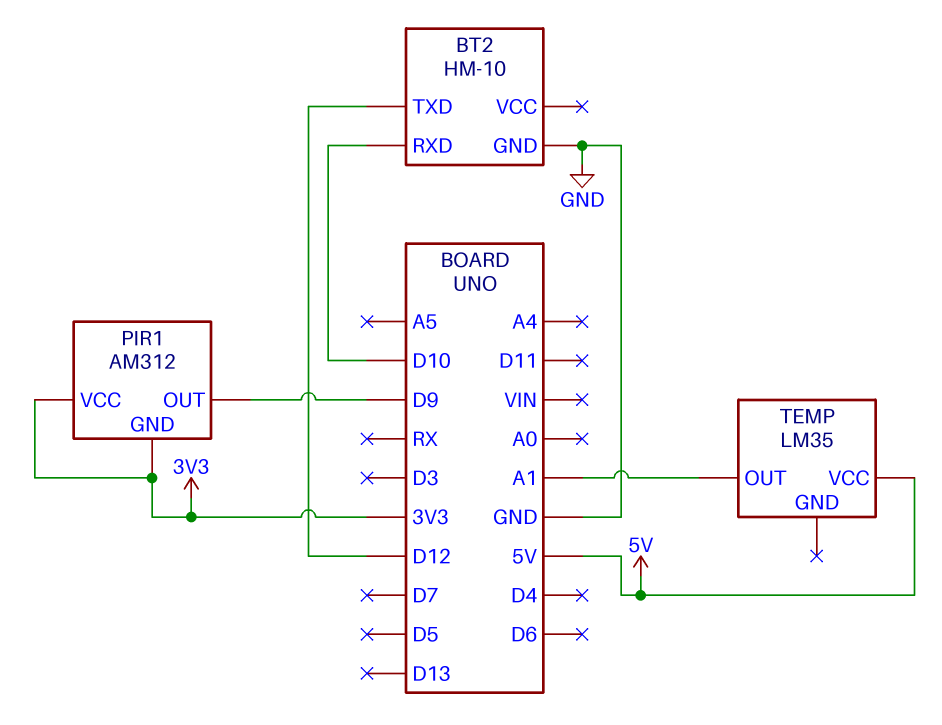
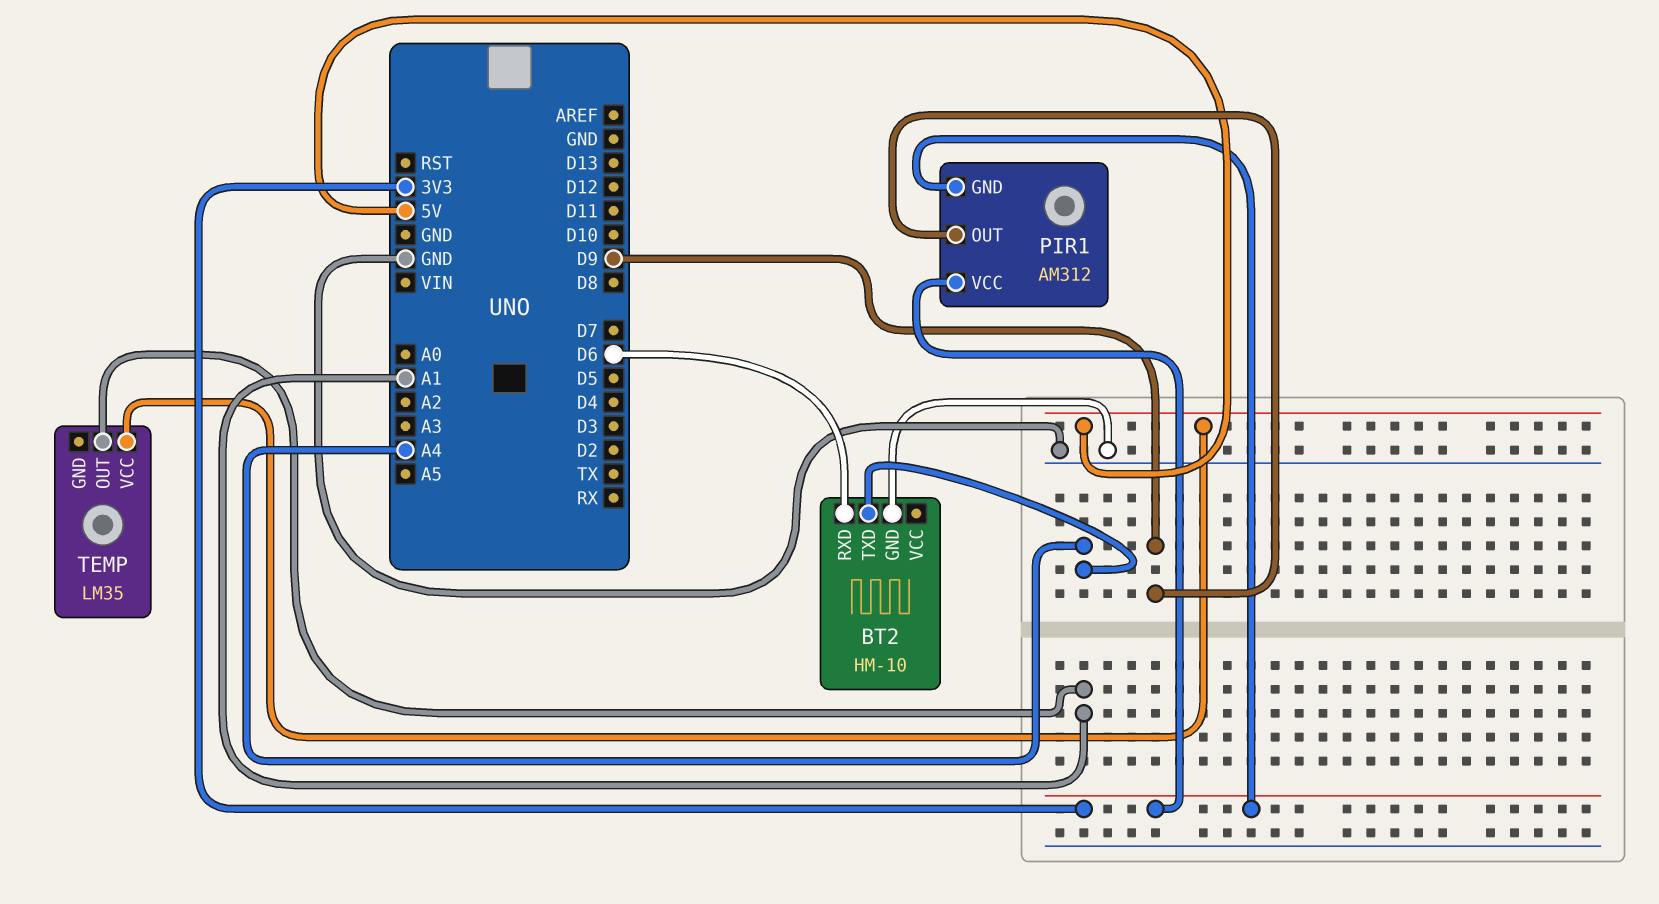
BT2 pin RXD: D10 -> D6
BT2 pin TXD: D12 -> A4

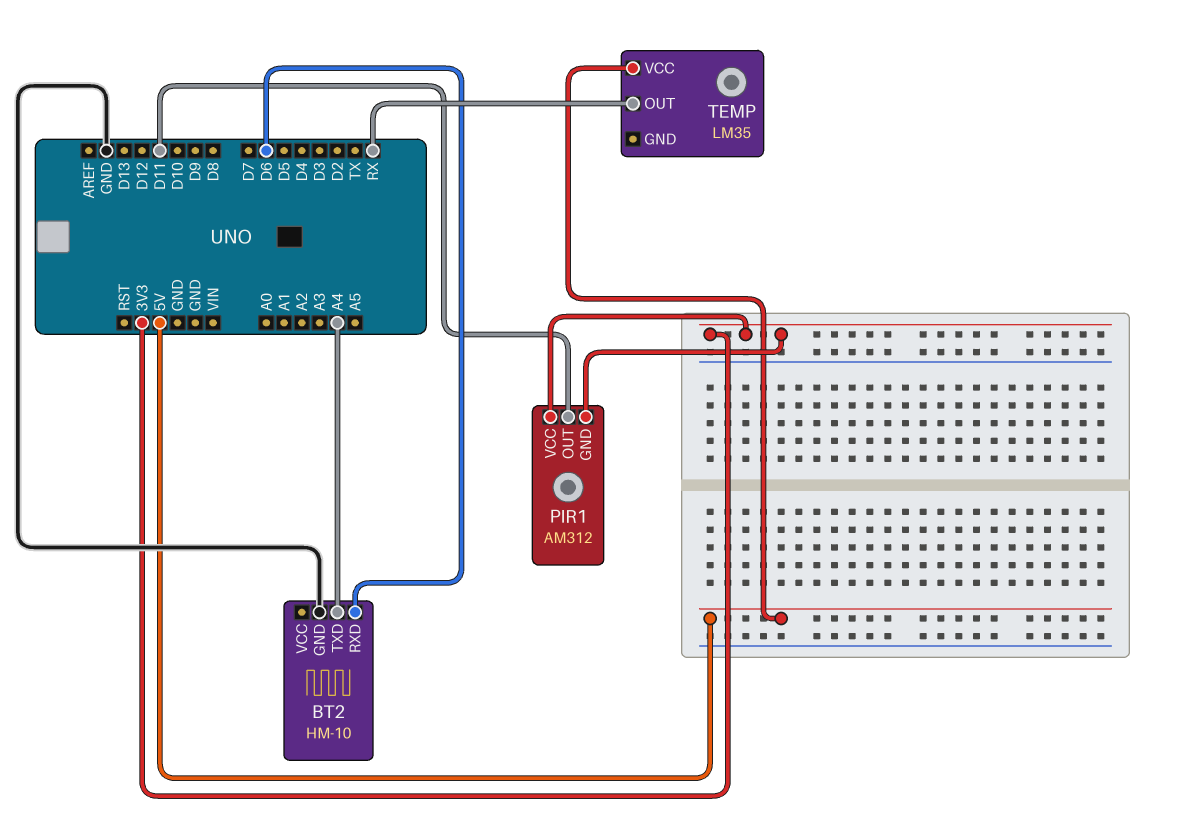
PIR1 pin OUT: D9 -> D11
TEMP pin OUT: A1 -> RX

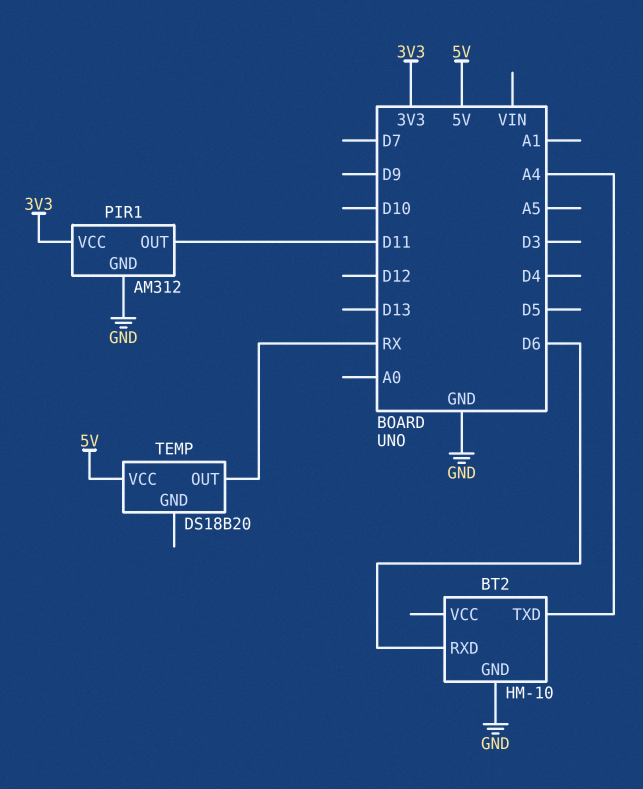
PIR1 pin GND: 3V3 -> GND
TEMP: LM35 -> DS18B20

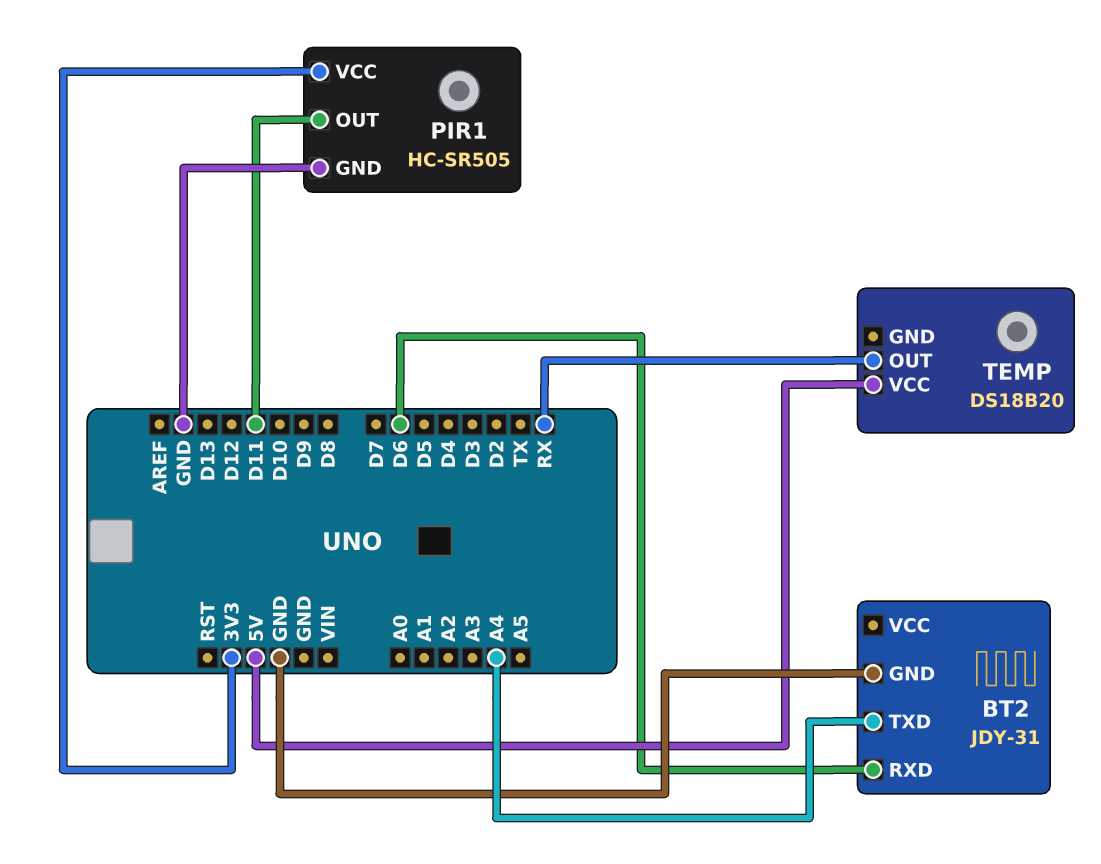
BT2: HM-10 -> JDY-31
PIR1: AM312 -> HC-SR505

